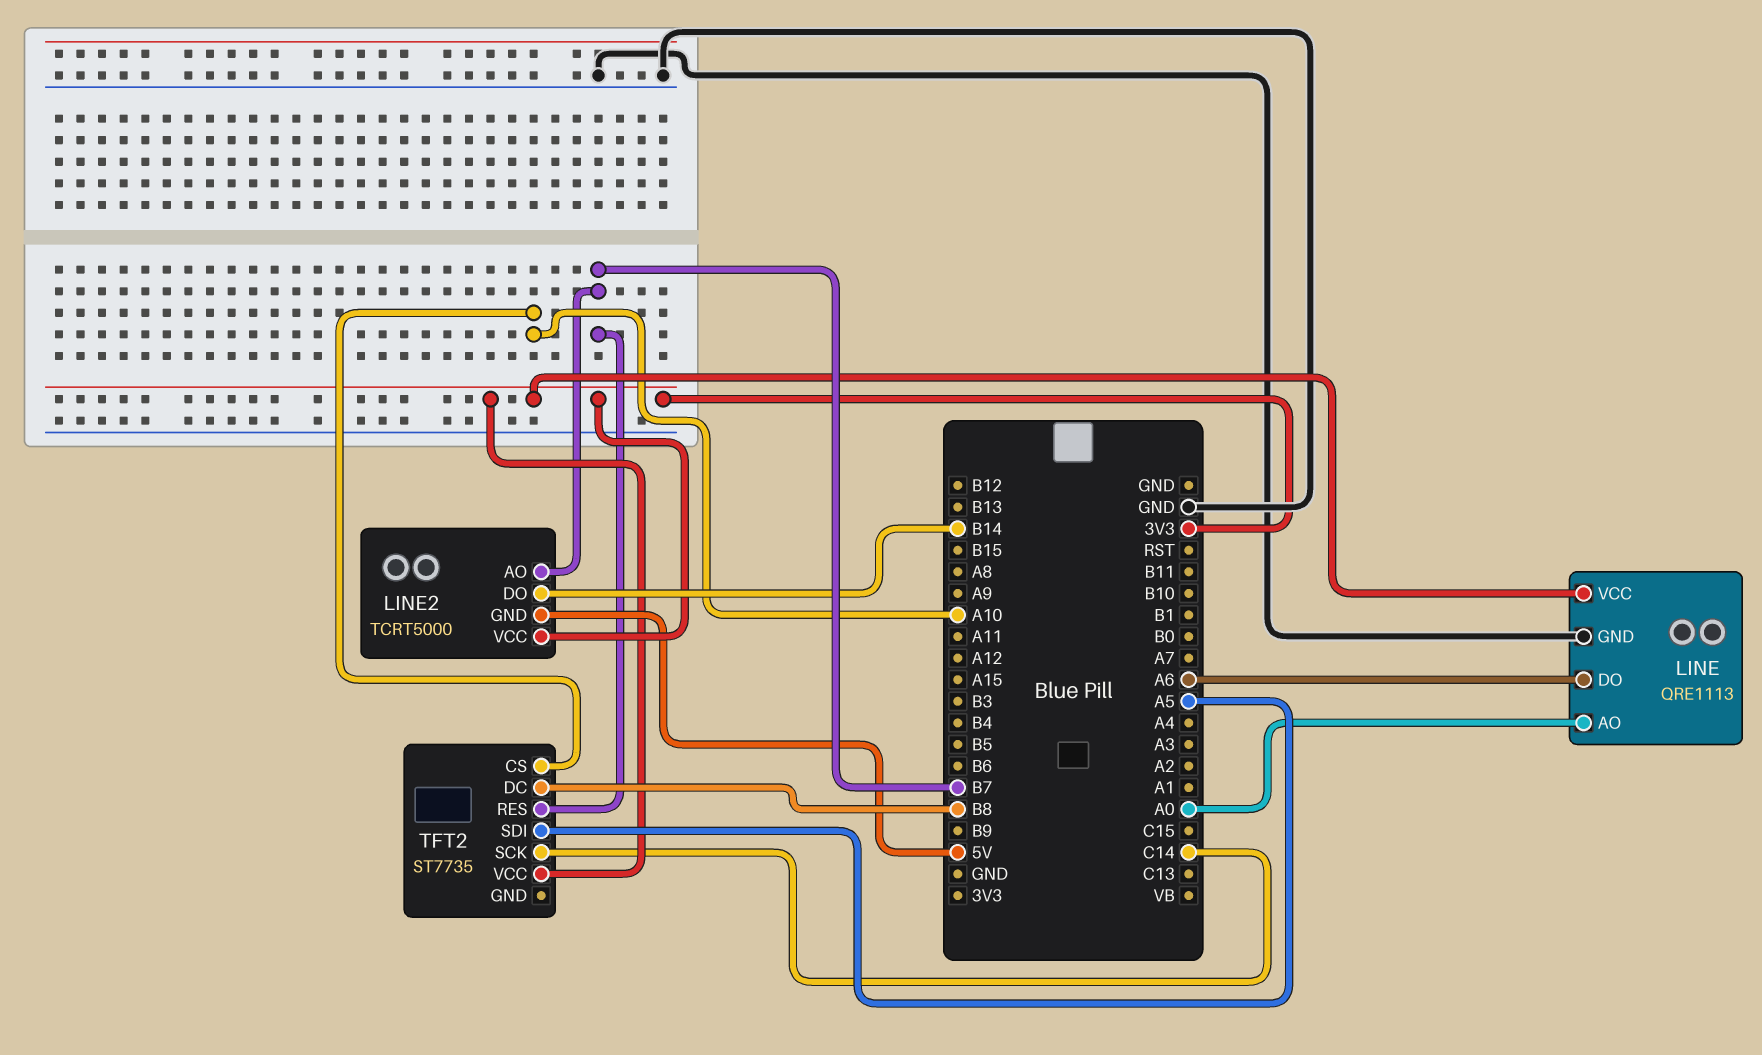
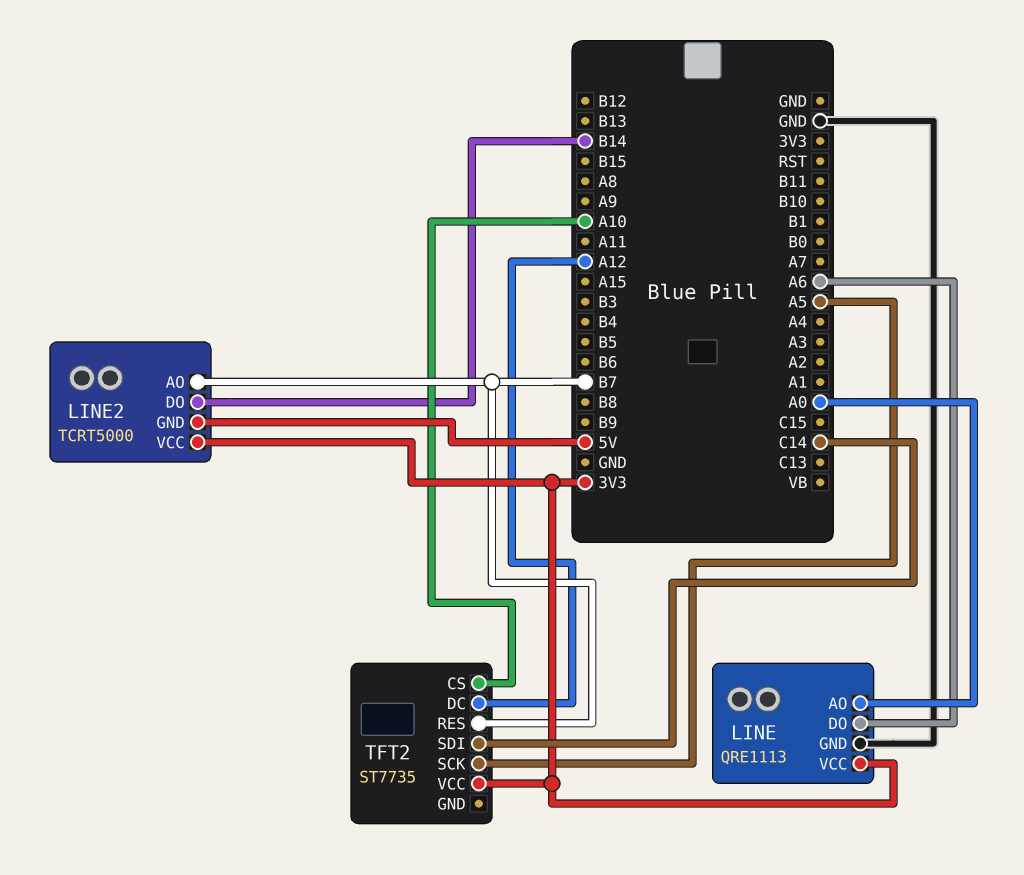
TFT2 pin DC: B8 -> A12
TFT2 pin SCK: C14 -> A5
TFT2 pin SDI: A5 -> C14

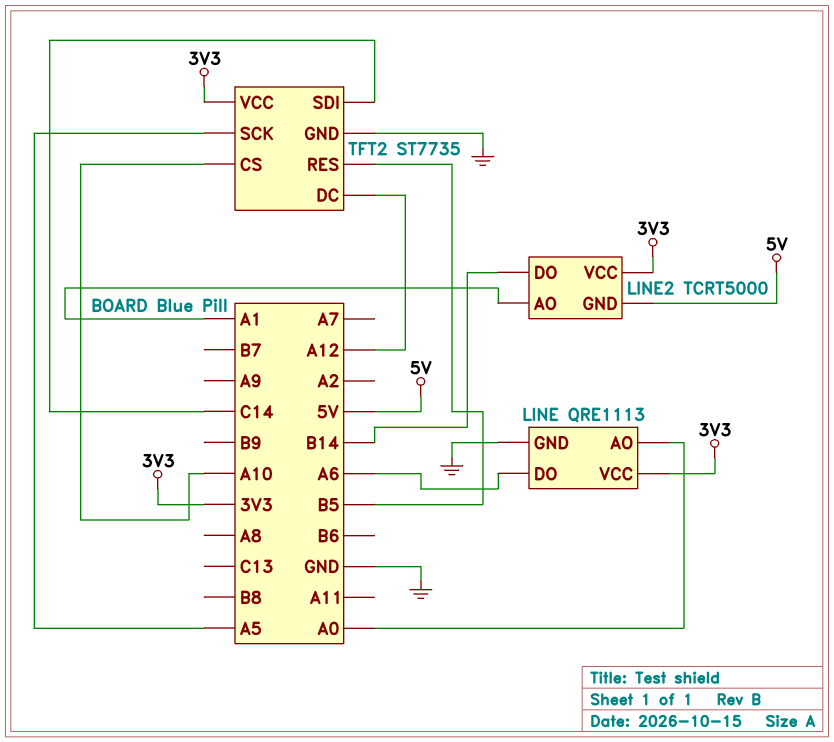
LINE2 pin AO: B7 -> A1
TFT2 pin GND: none -> GND
TFT2 pin RES: B7 -> B5

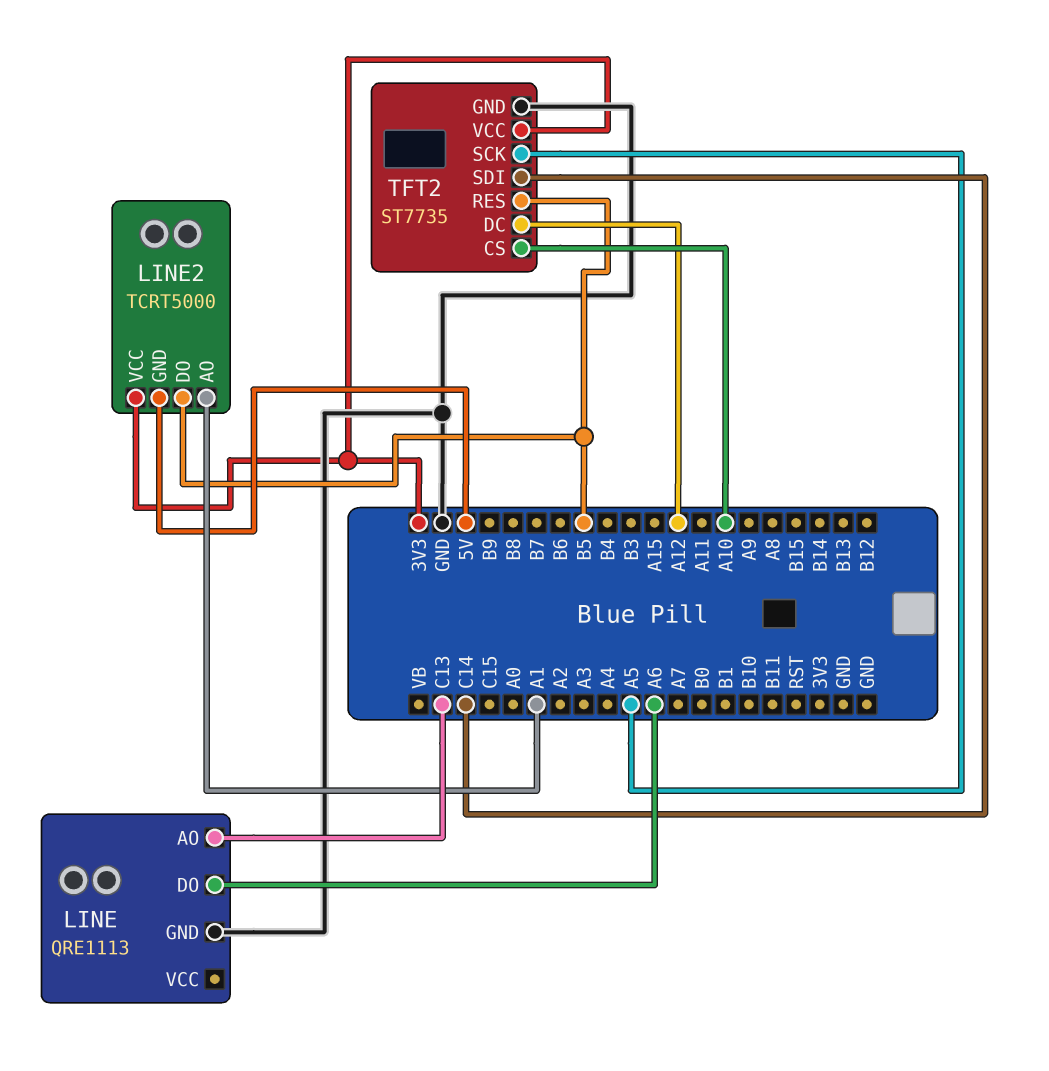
LINE pin AO: A0 -> C13
LINE pin VCC: 3V3 -> none
LINE2 pin DO: B14 -> B5

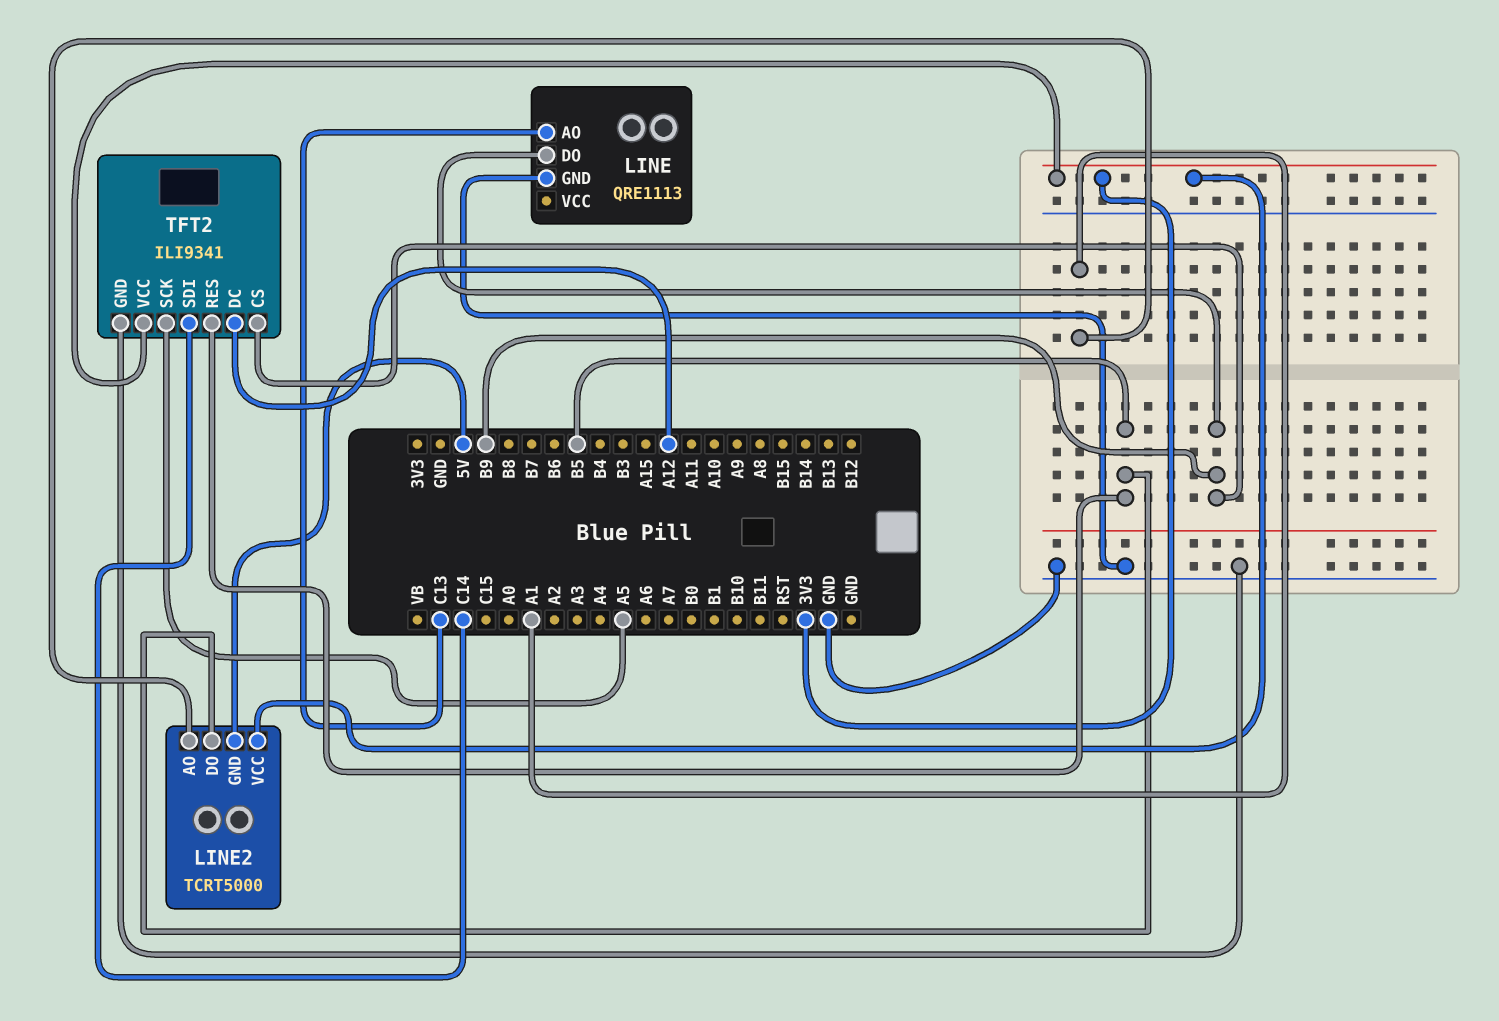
LINE pin DO: A6 -> B9
TFT2: ST7735 -> ILI9341
TFT2 pin CS: A10 -> B9

